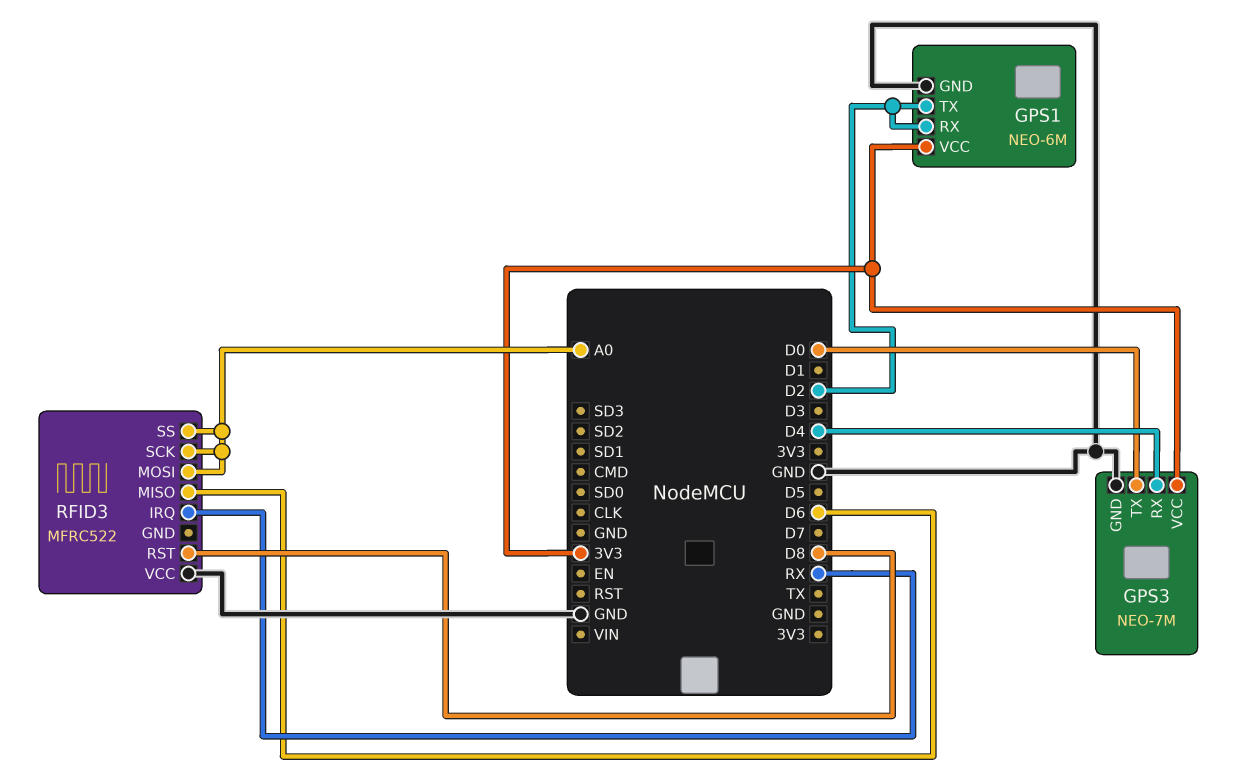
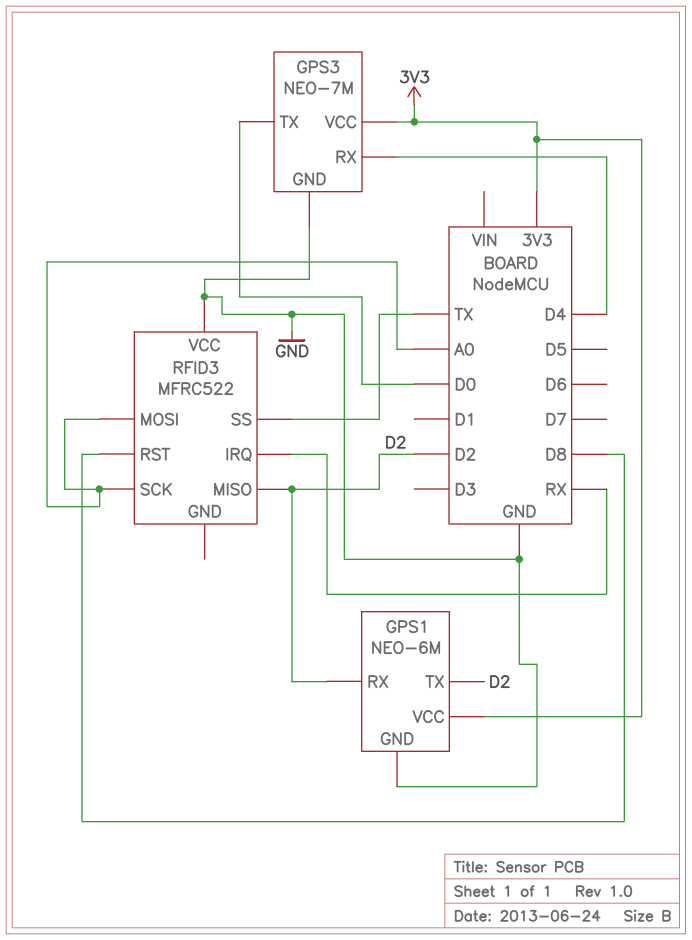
RFID3 pin MISO: D6 -> D2
RFID3 pin SS: A0 -> TX

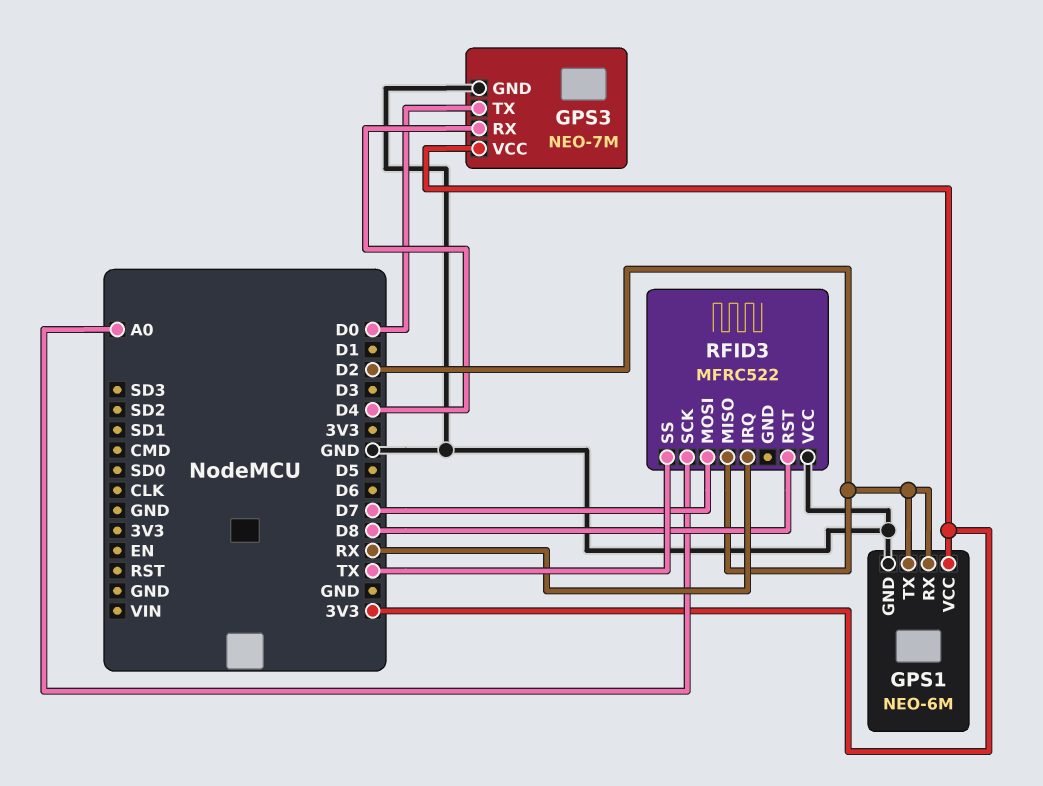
RFID3 pin MOSI: A0 -> D7

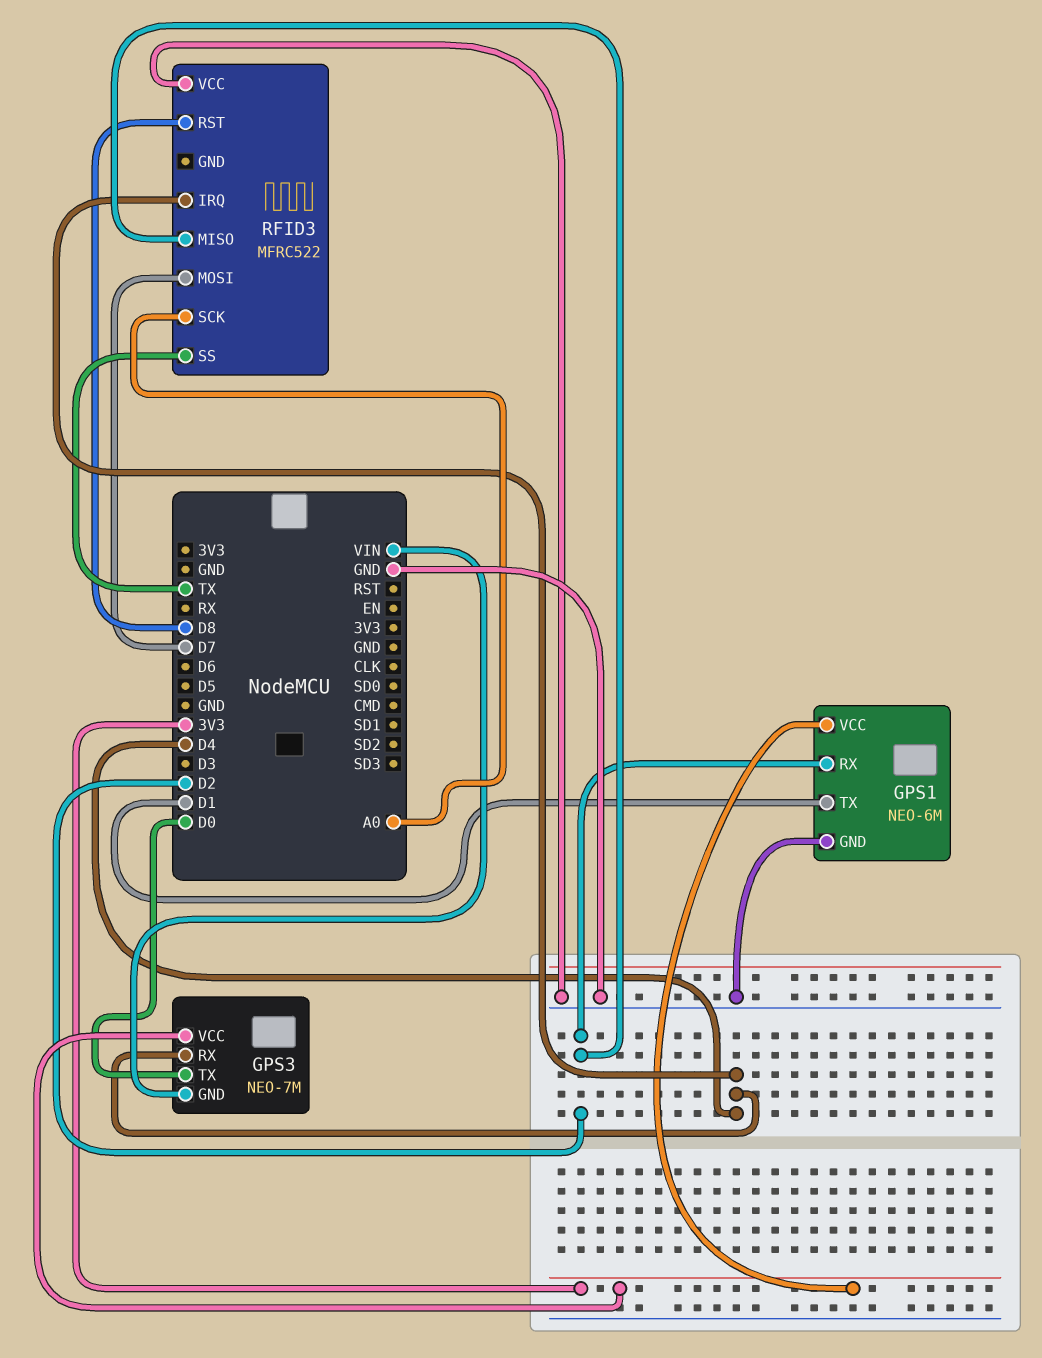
GPS1 pin TX: D2 -> D1
GPS3 pin GND: GND -> VIN
RFID3 pin IRQ: RX -> D4

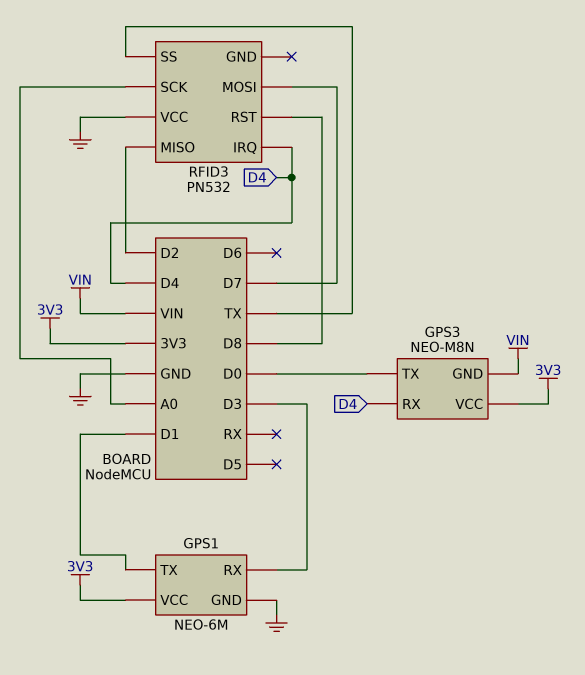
GPS1 pin RX: D2 -> D3
GPS3: NEO-7M -> NEO-M8N
RFID3: MFRC522 -> PN532

